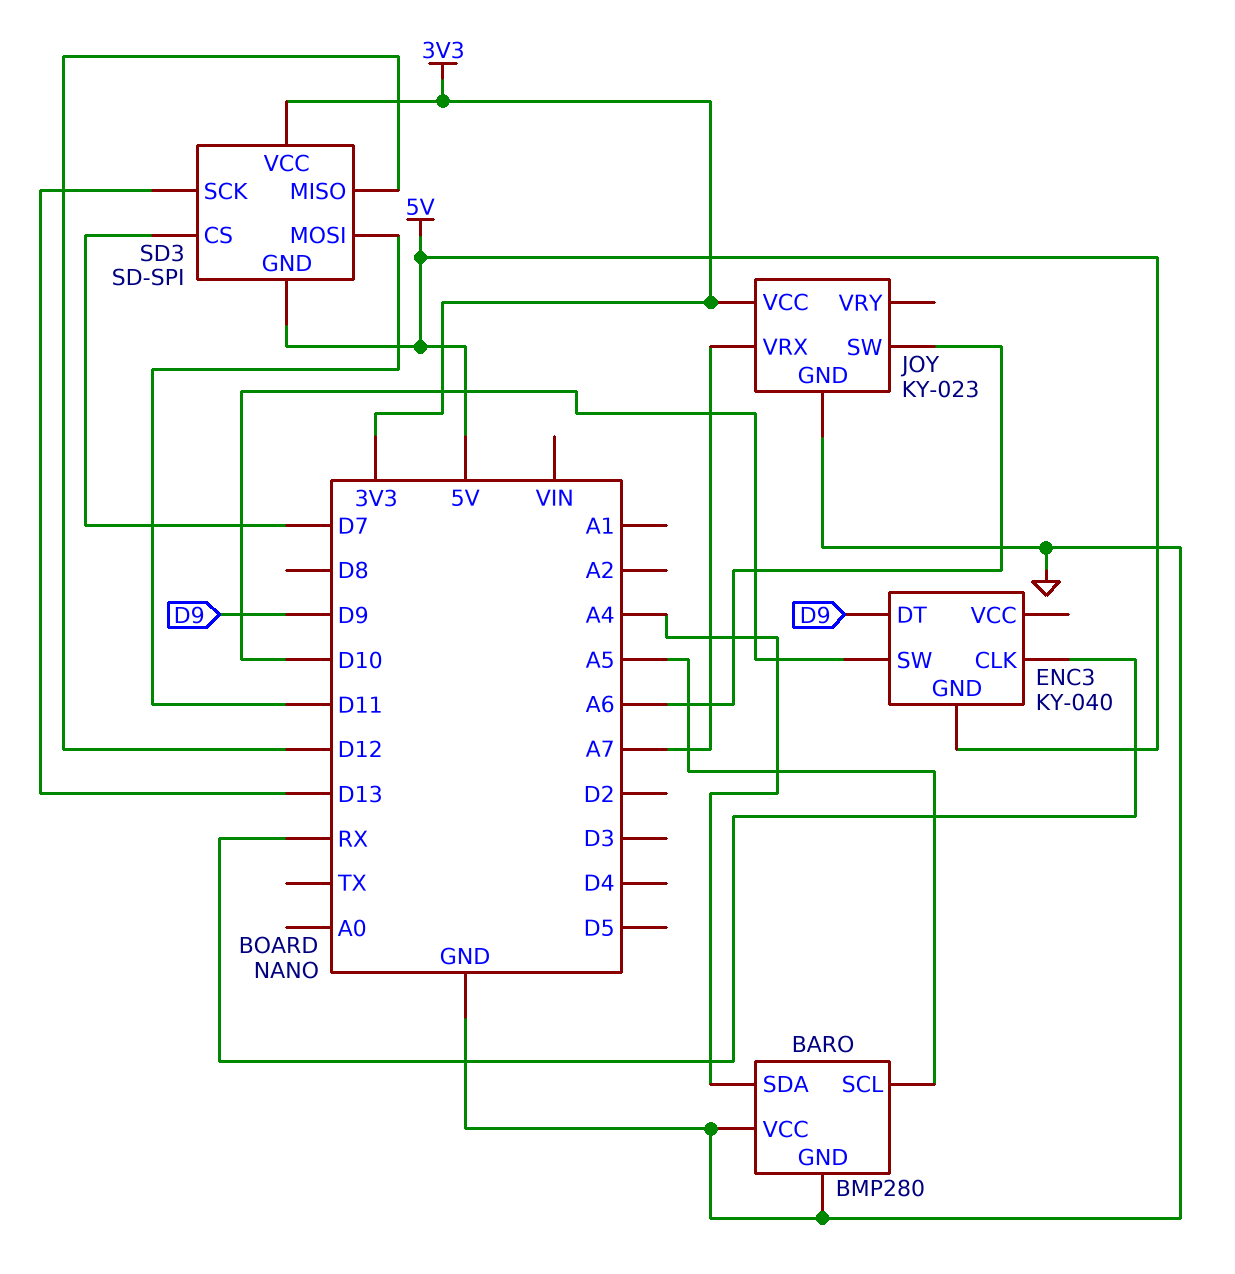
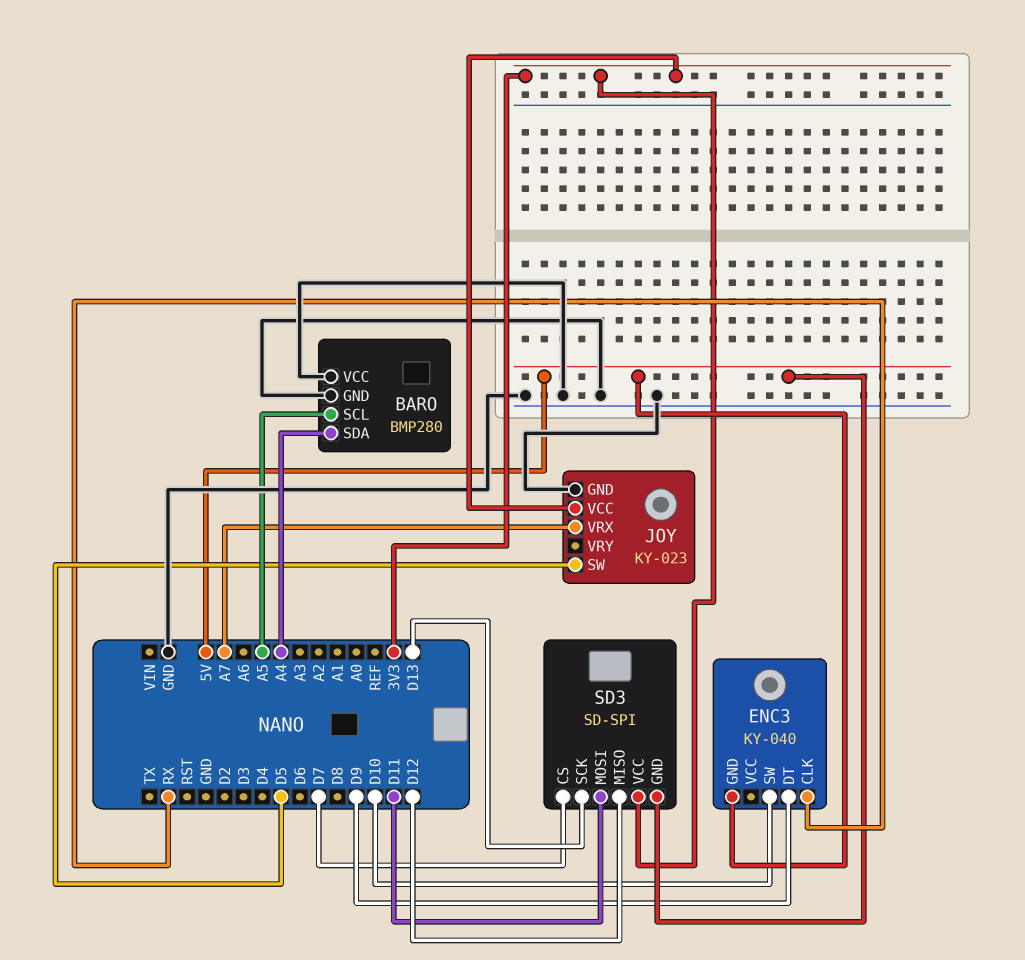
JOY pin SW: A6 -> D5

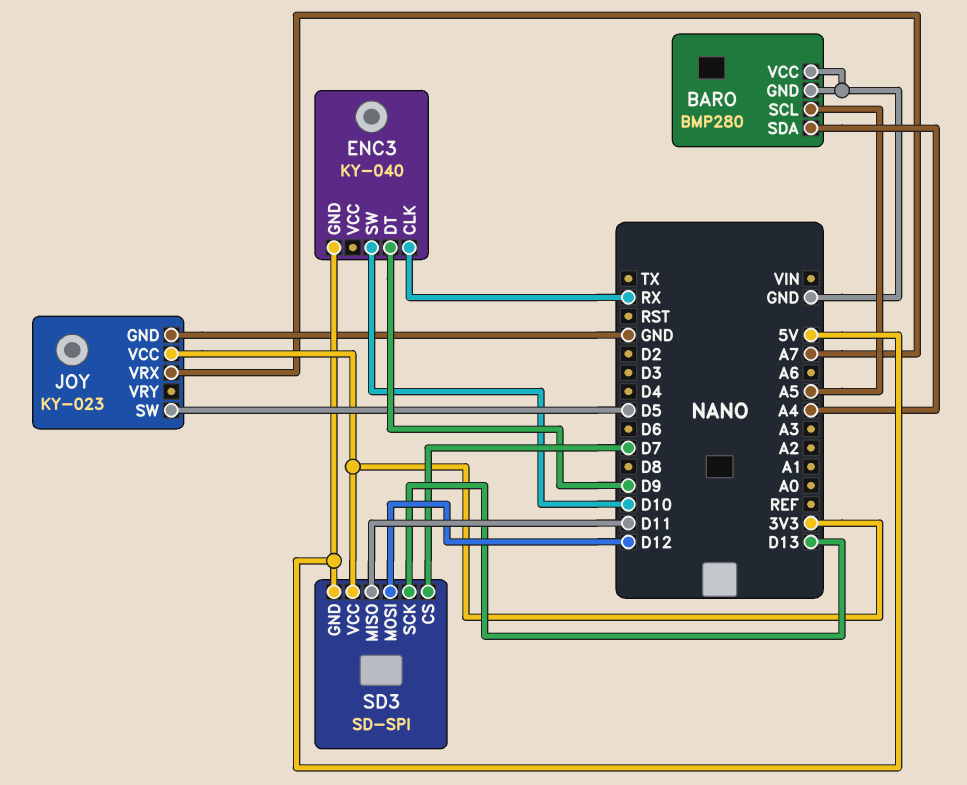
SD3 pin MISO: D12 -> D11
SD3 pin MOSI: D11 -> D12

